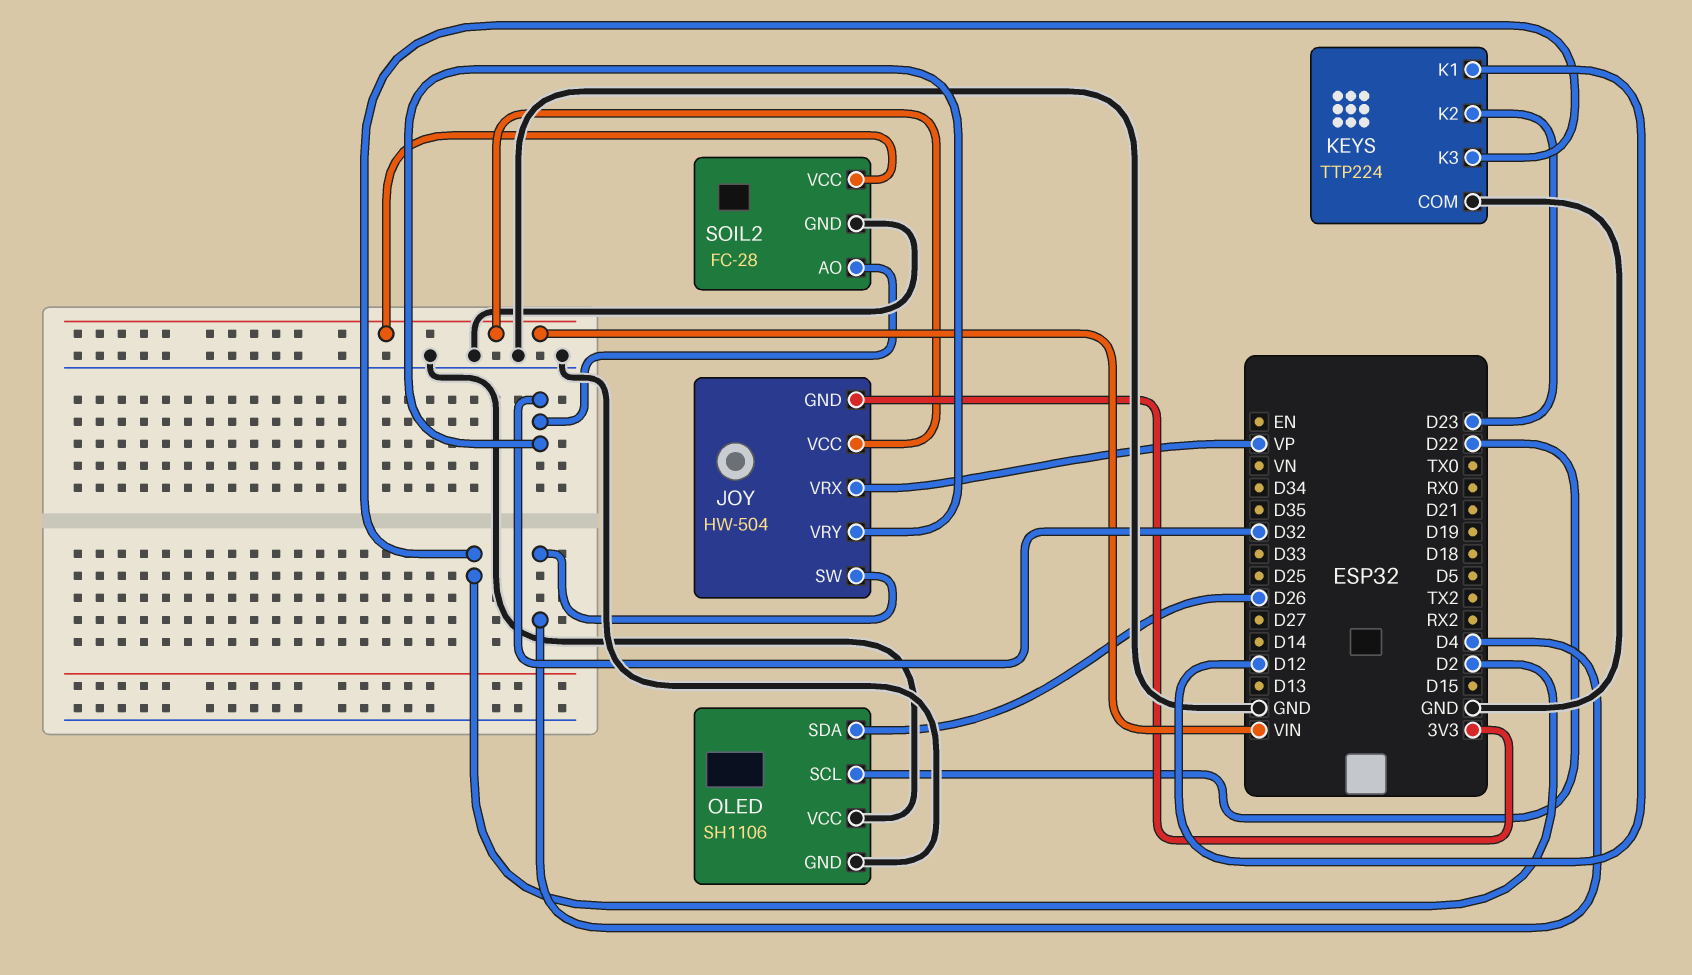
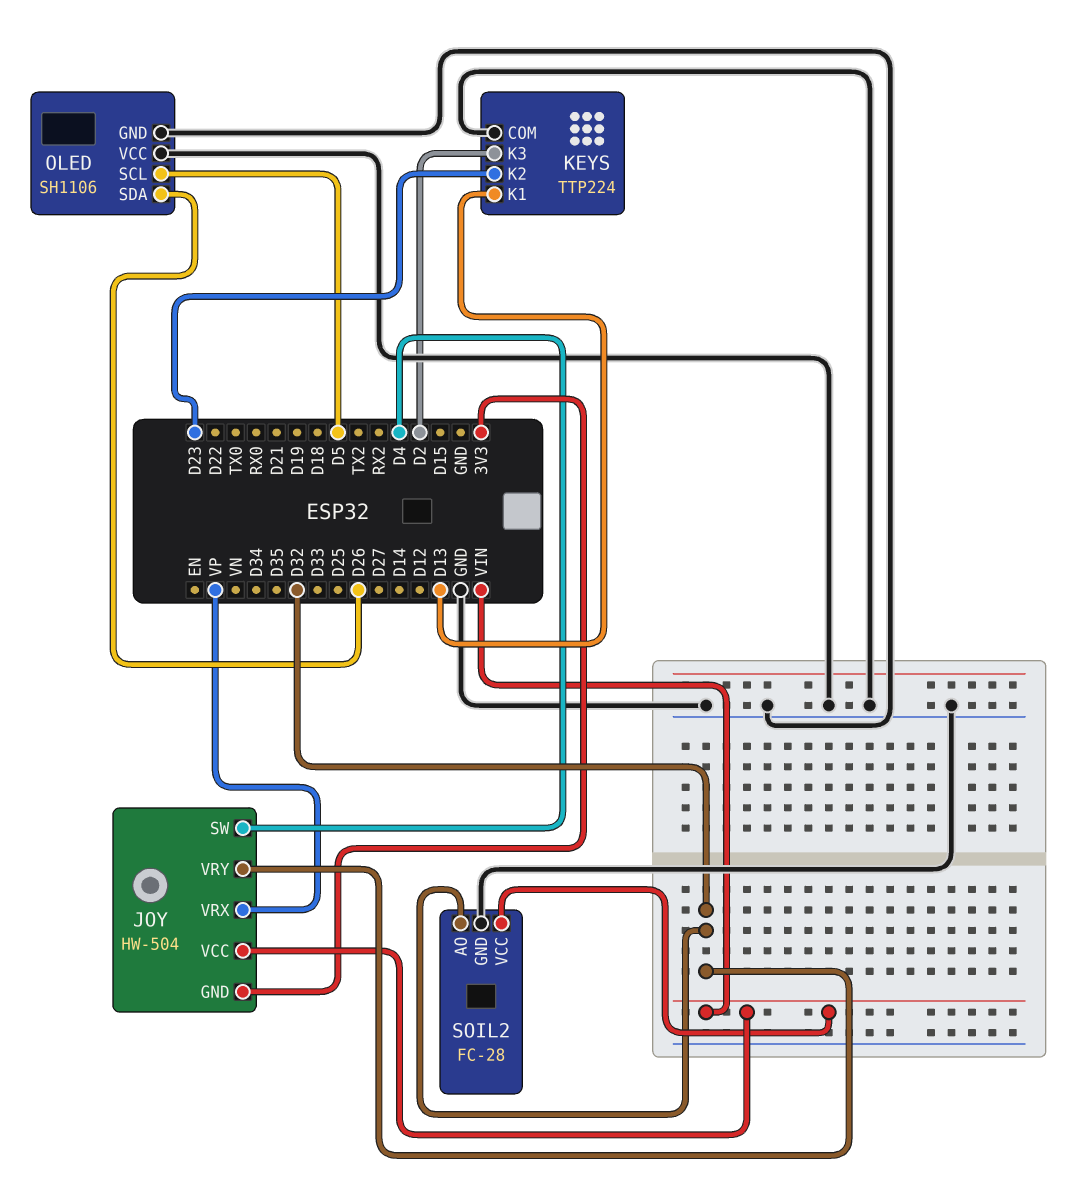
KEYS pin K1: D12 -> D13
OLED pin SCL: D22 -> D5

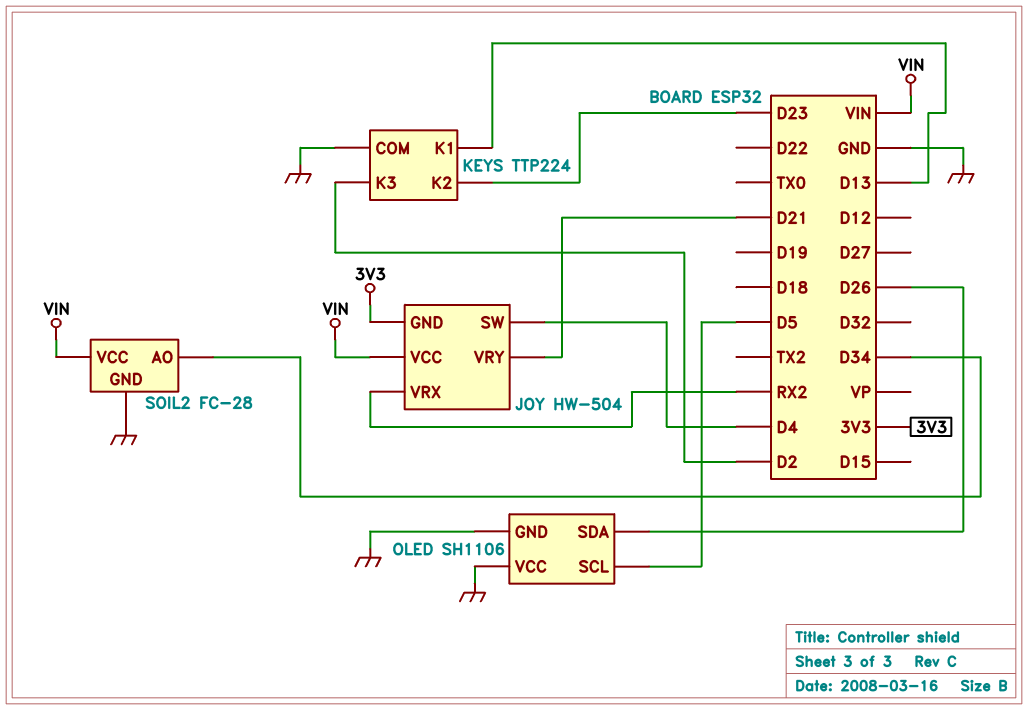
JOY pin VRX: VP -> RX2
JOY pin VRY: D32 -> D21
SOIL2 pin AO: D32 -> D34

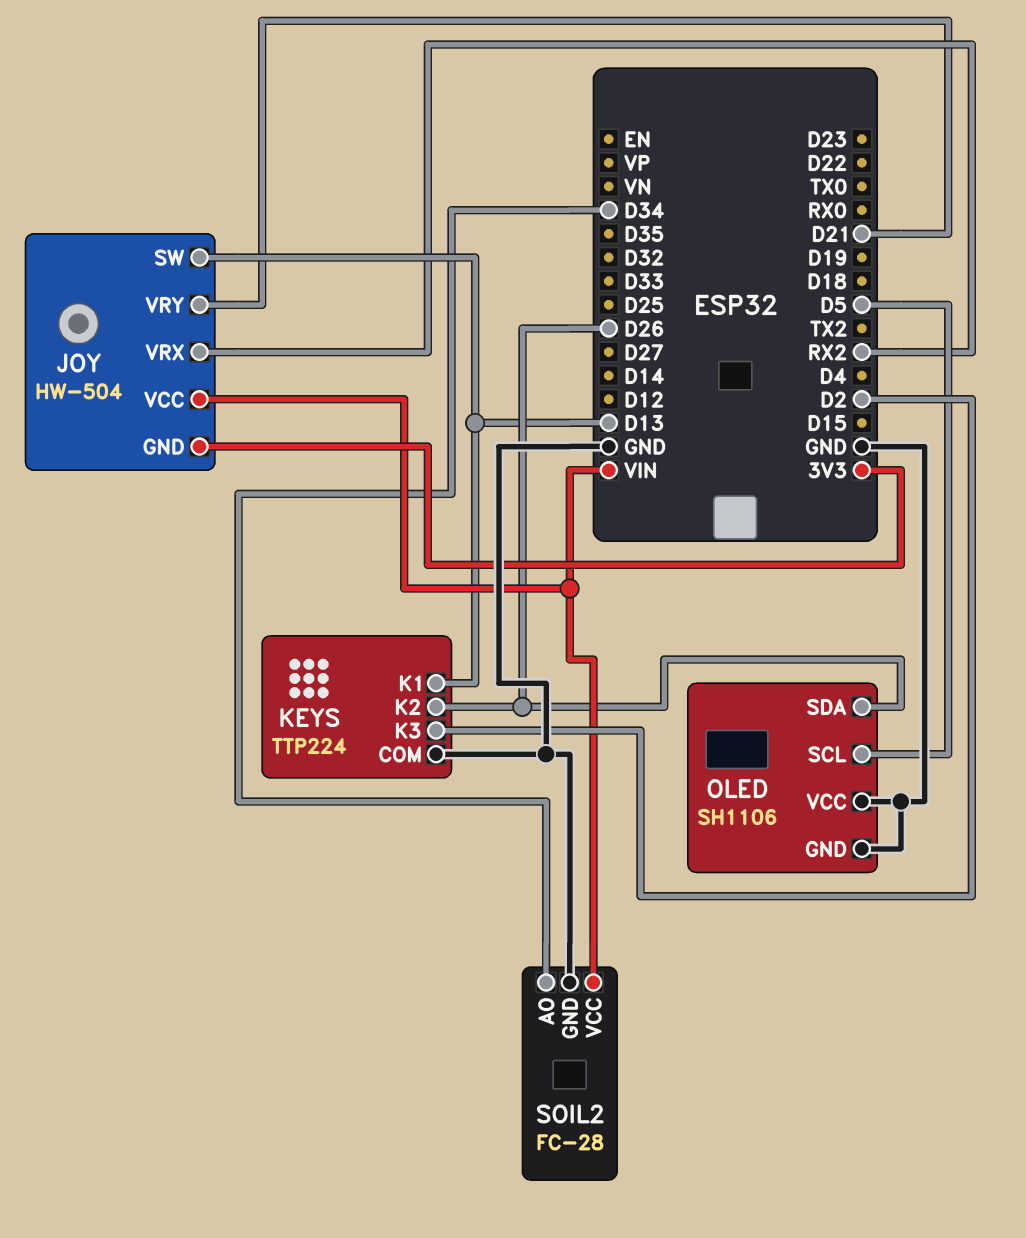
JOY pin SW: D4 -> D13
KEYS pin K2: D23 -> D26

